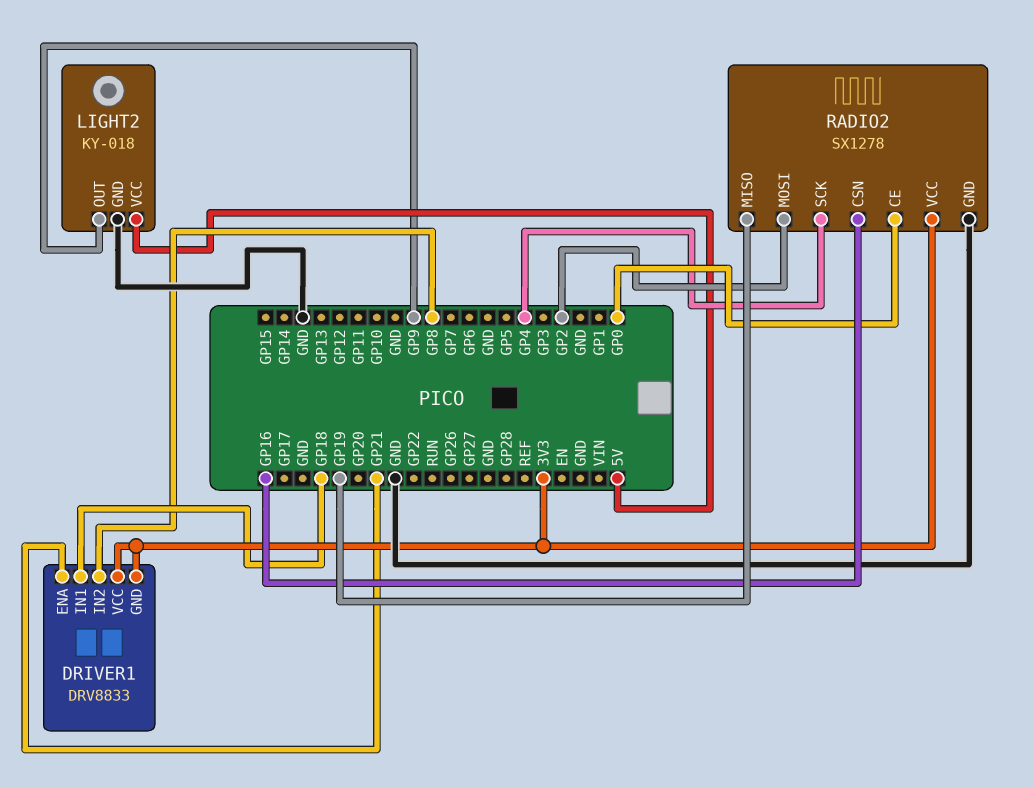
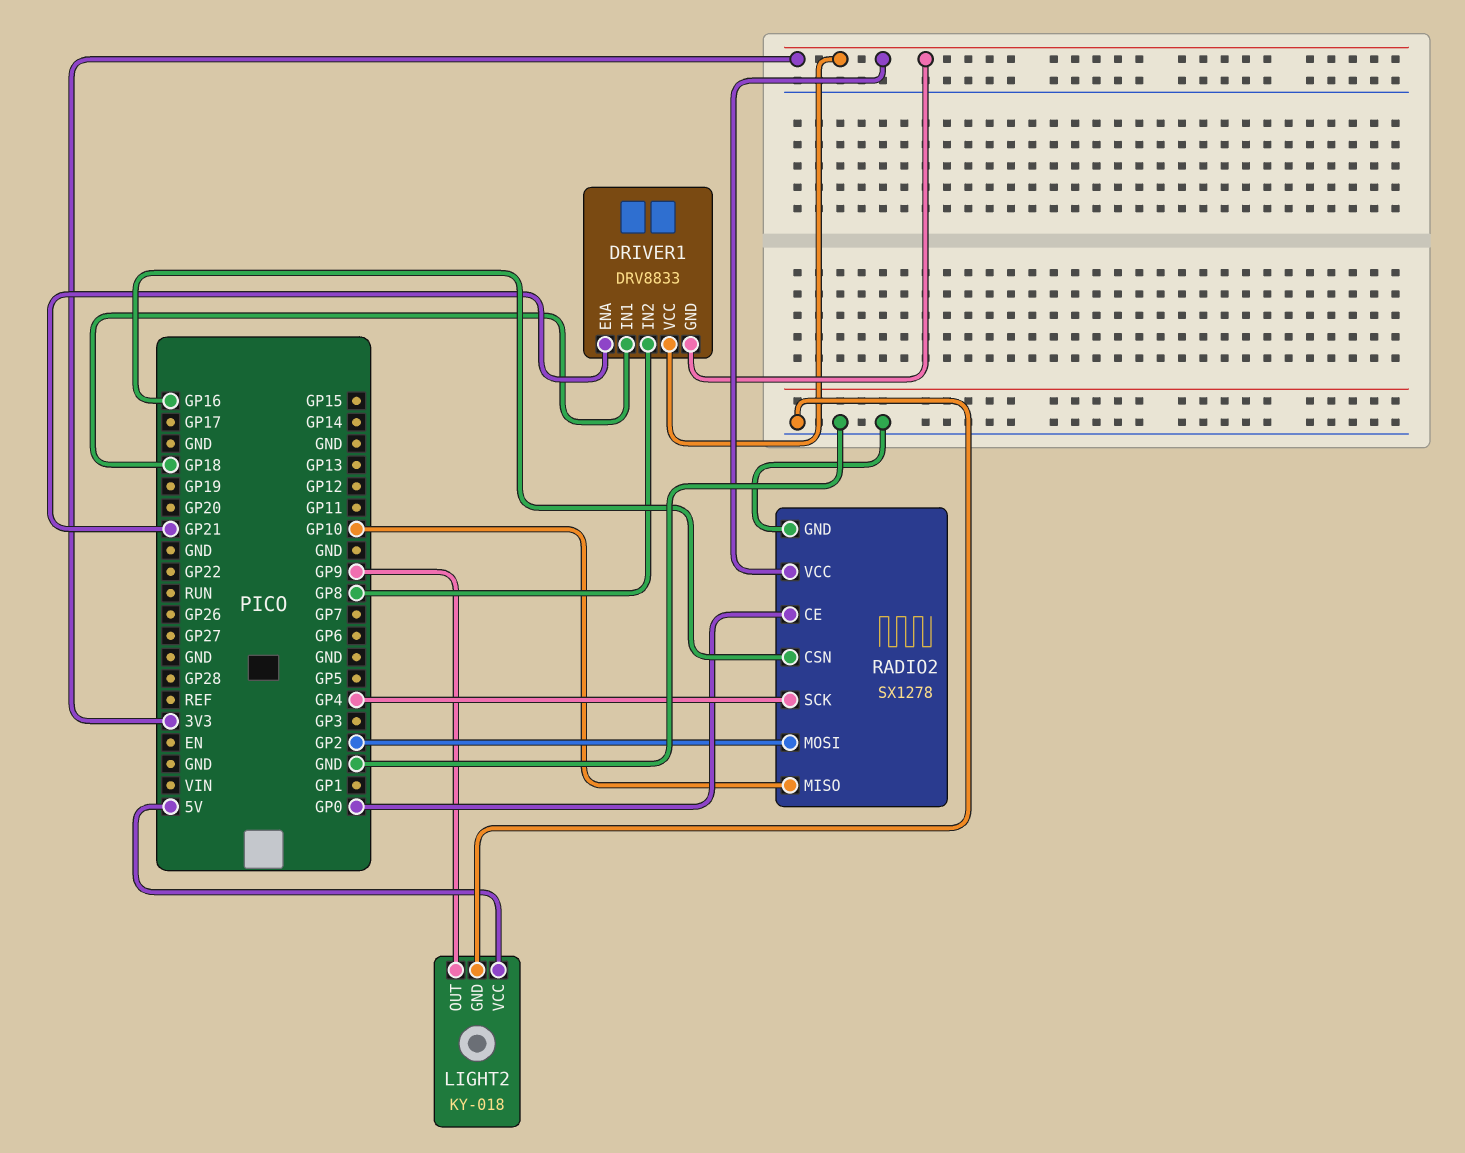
RADIO2 pin MISO: GP19 -> GP10

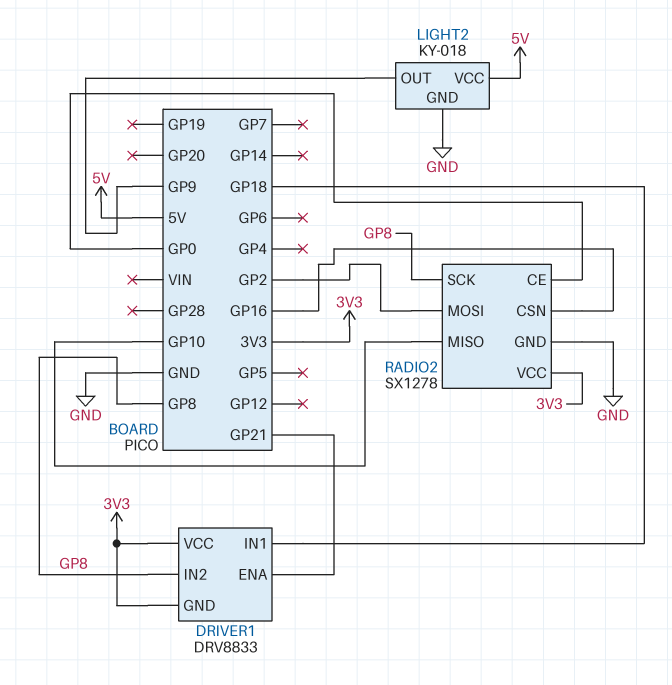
RADIO2 pin SCK: GP4 -> GP8

